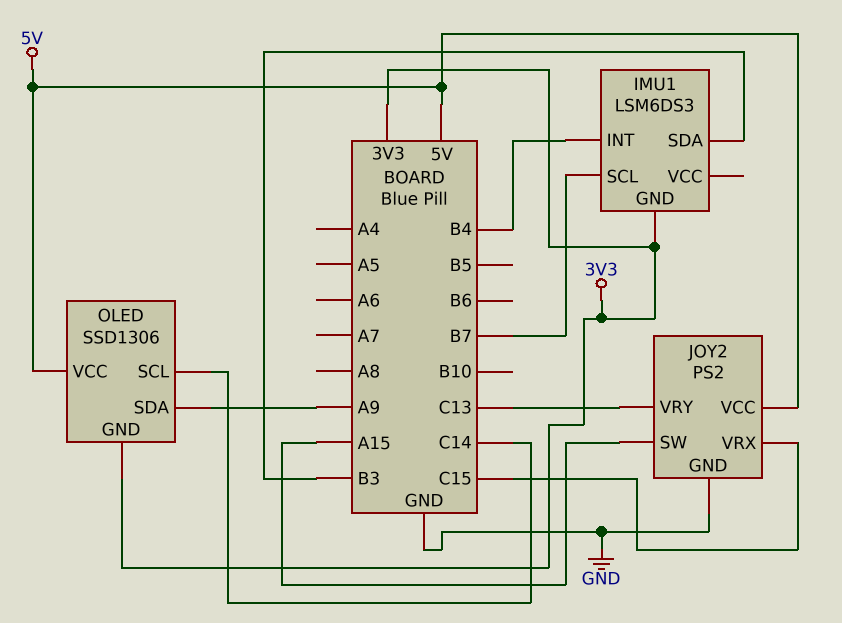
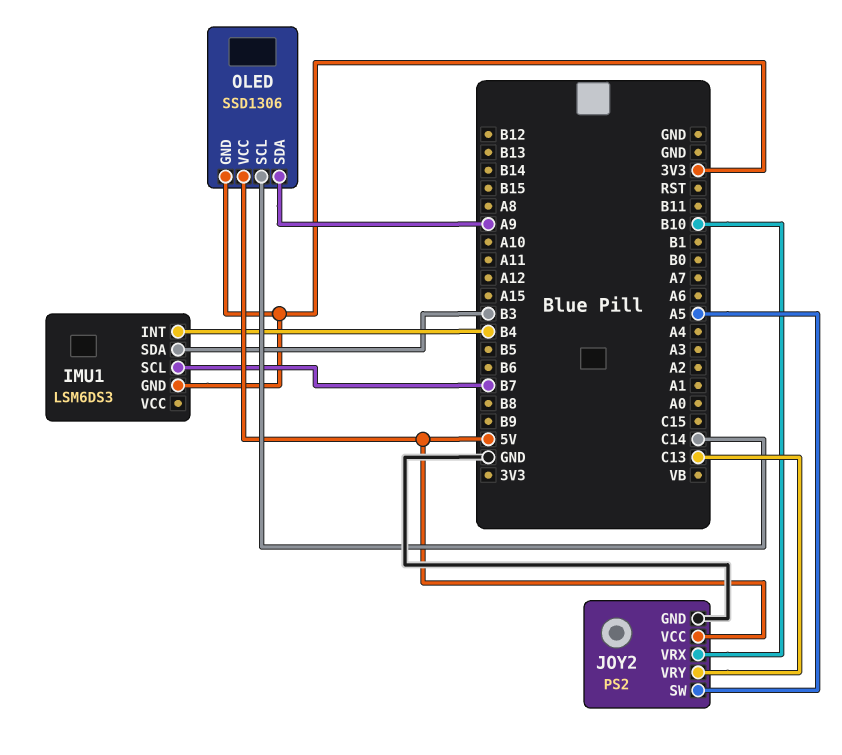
JOY2 pin SW: A15 -> A5
JOY2 pin VRX: C15 -> B10

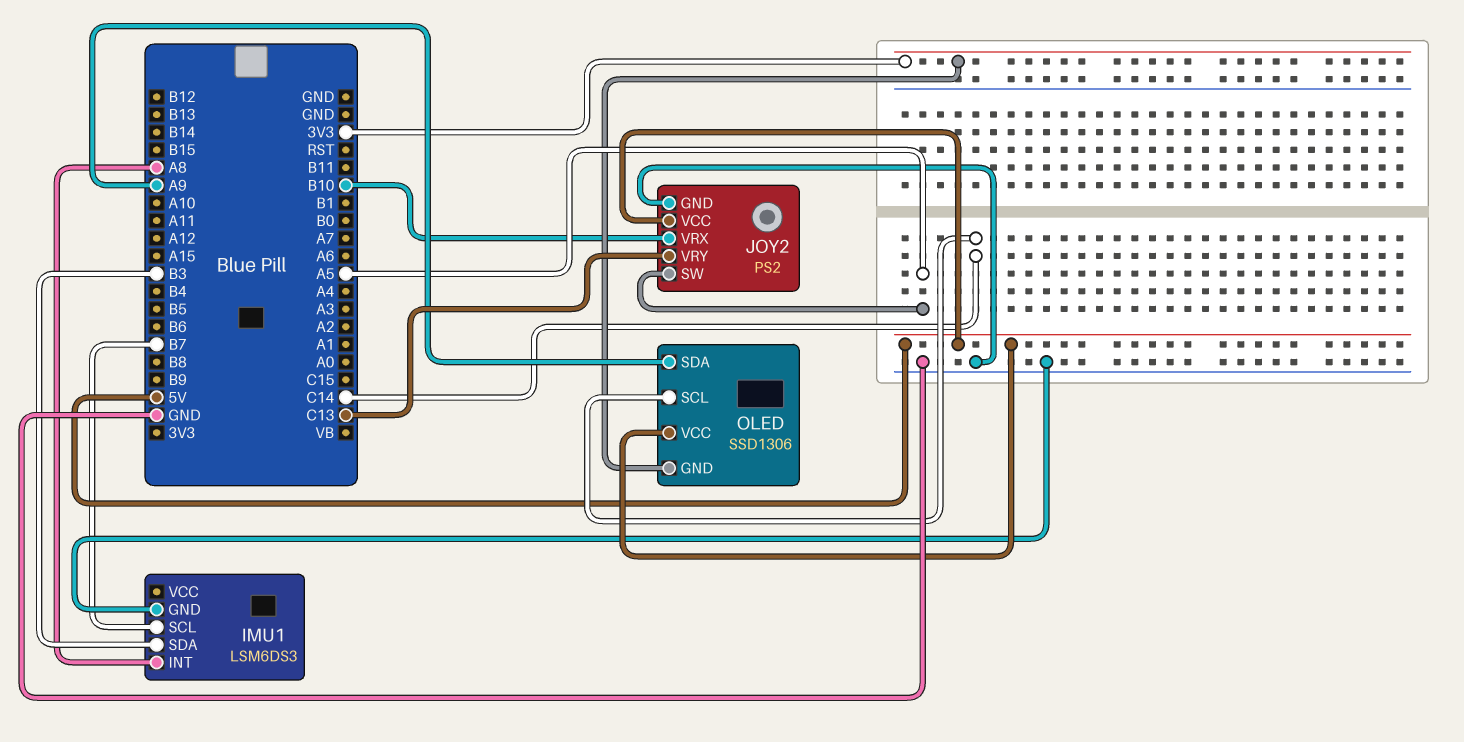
IMU1 pin GND: 3V3 -> GND
IMU1 pin INT: B4 -> A8

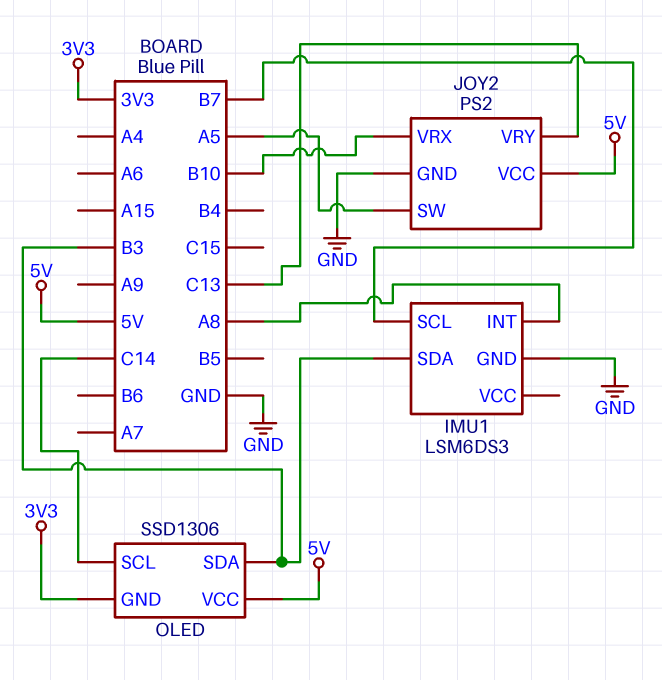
OLED pin SDA: A9 -> B3

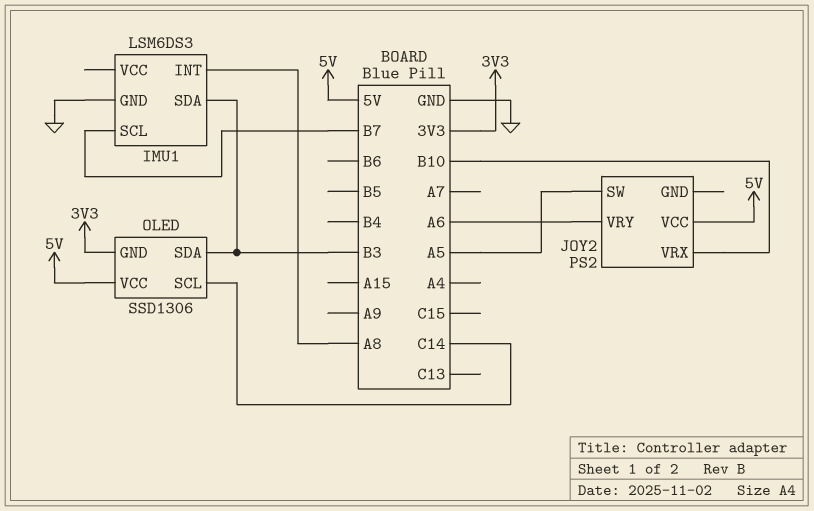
JOY2 pin GND: GND -> none
JOY2 pin VRY: C13 -> A6

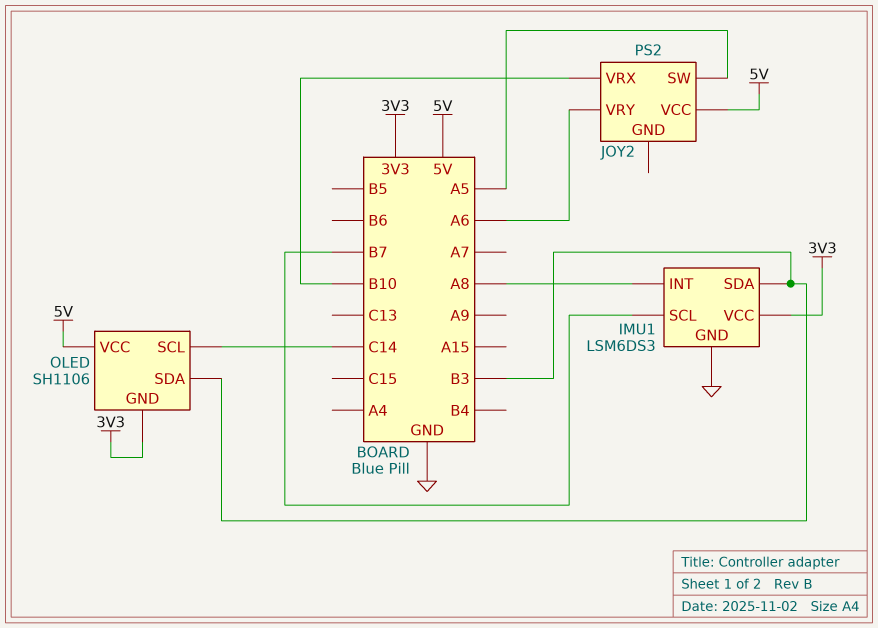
IMU1 pin VCC: none -> 3V3
OLED: SSD1306 -> SH1106

